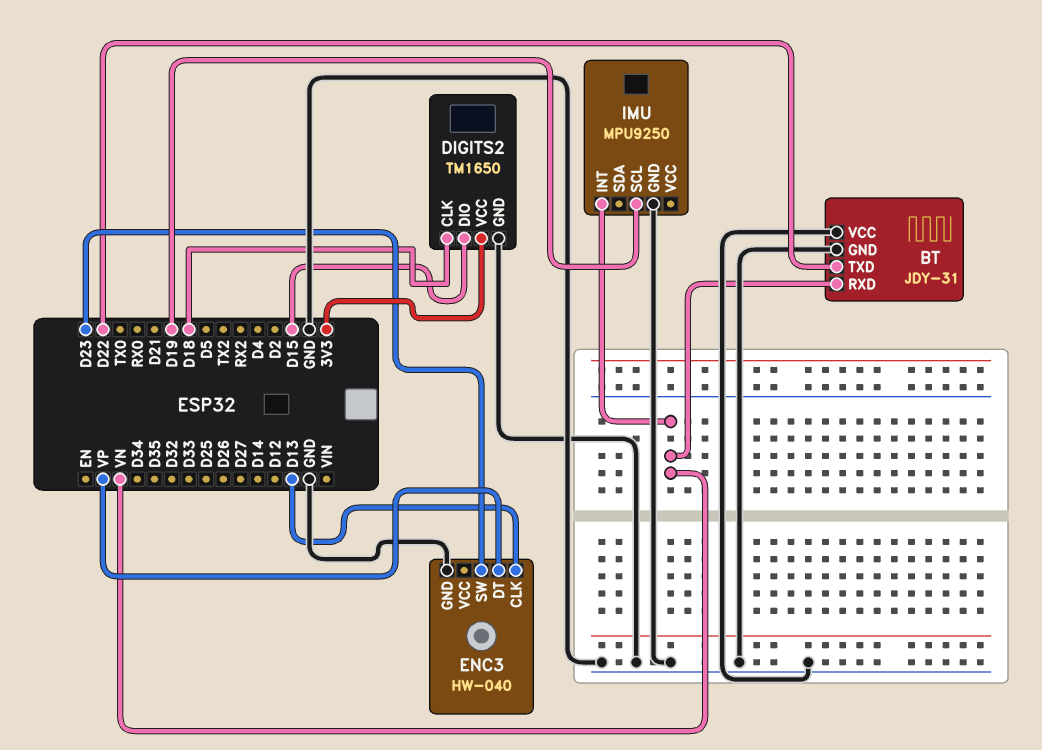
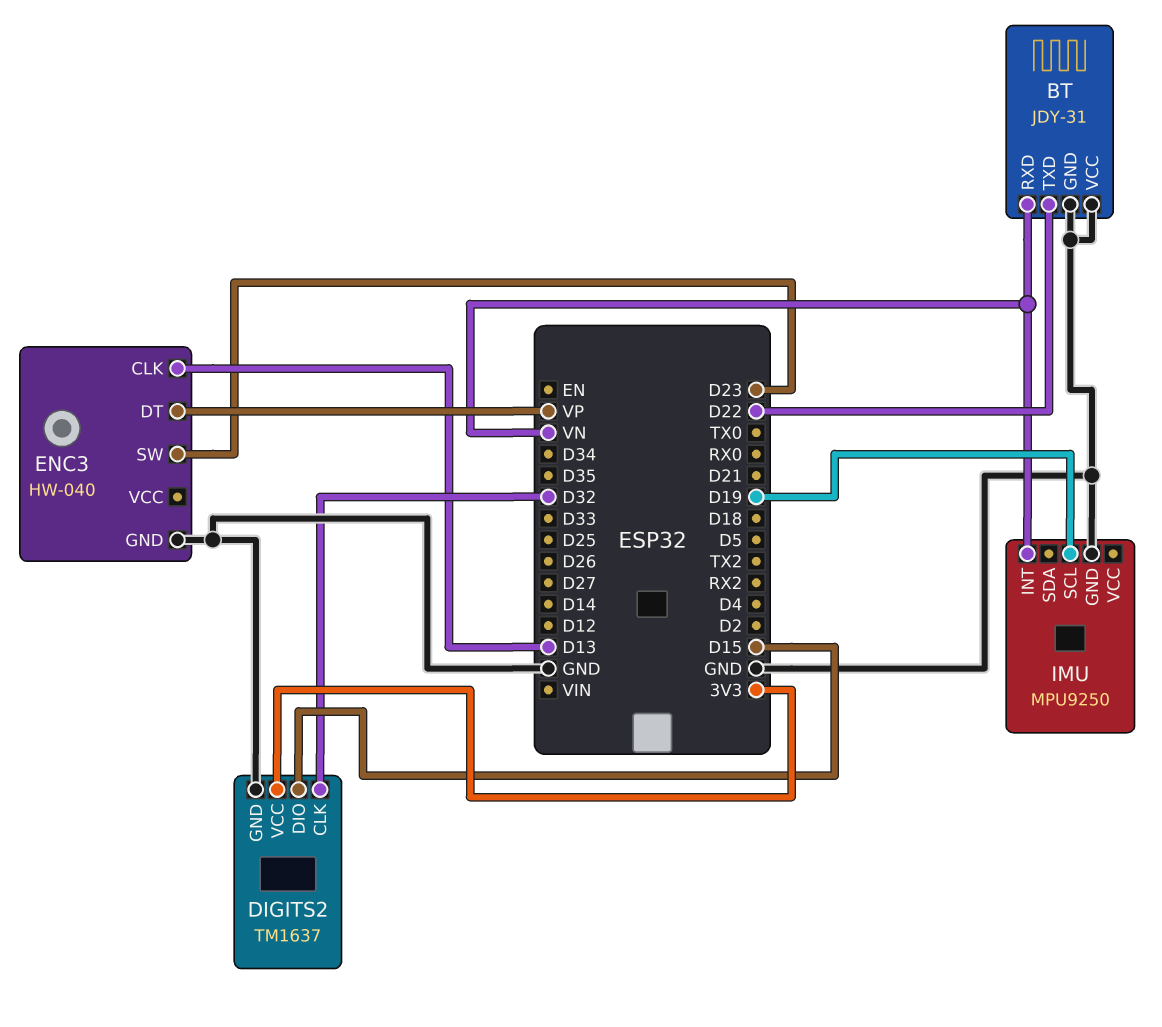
DIGITS2: TM1650 -> TM1637
DIGITS2 pin CLK: D18 -> D32

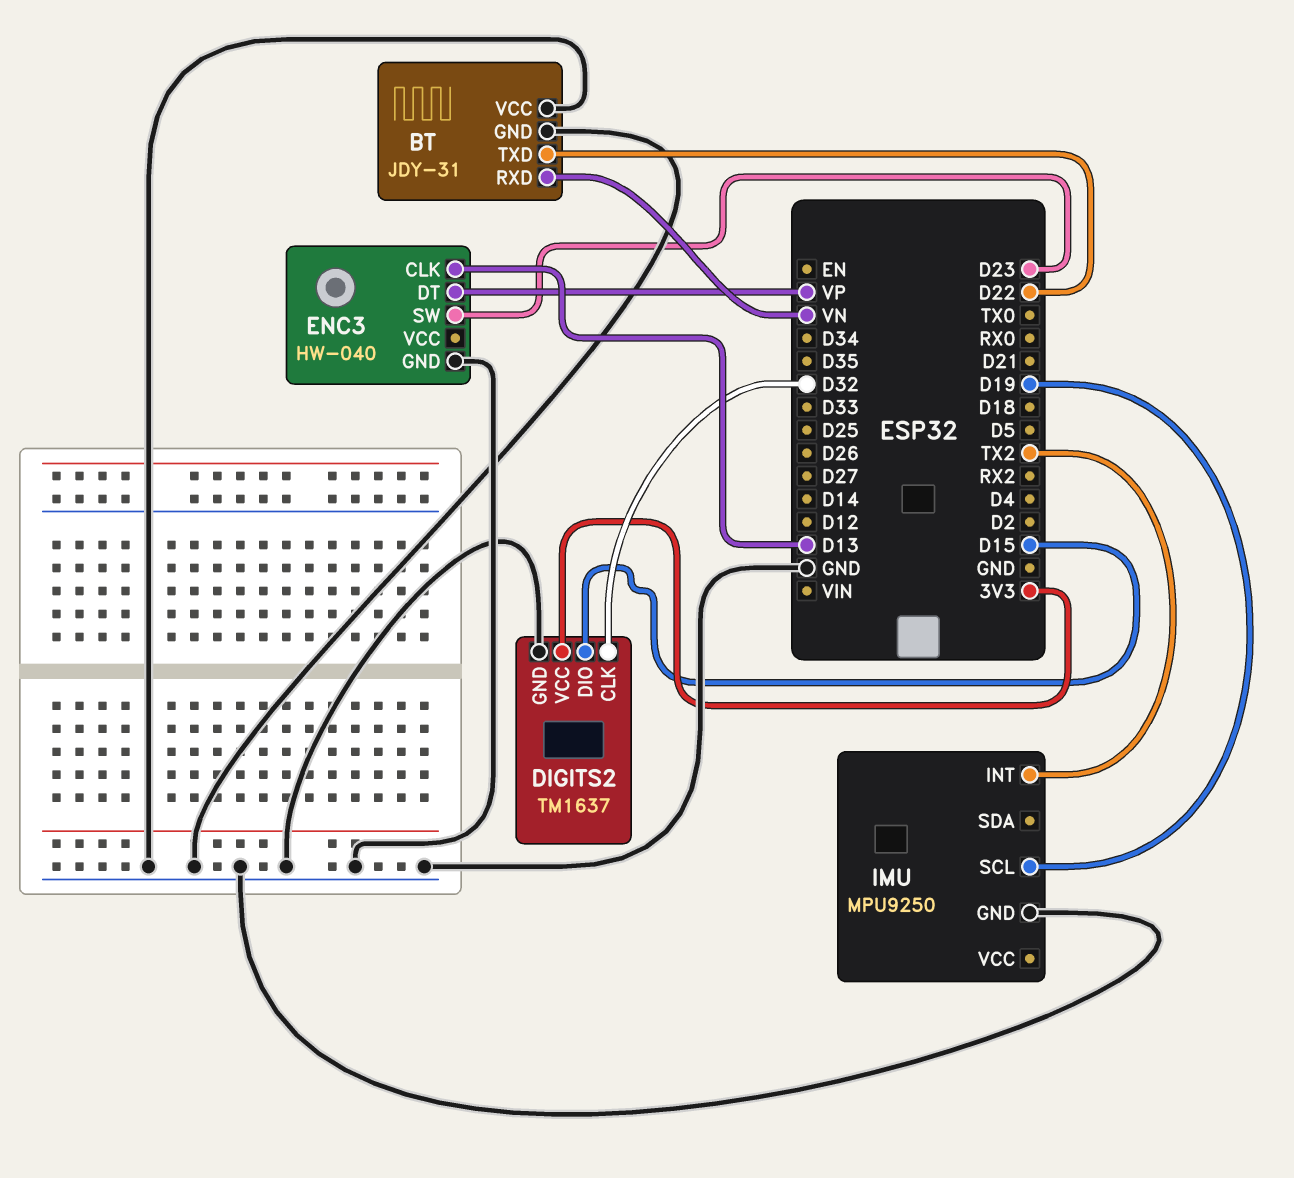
IMU pin INT: VN -> TX2

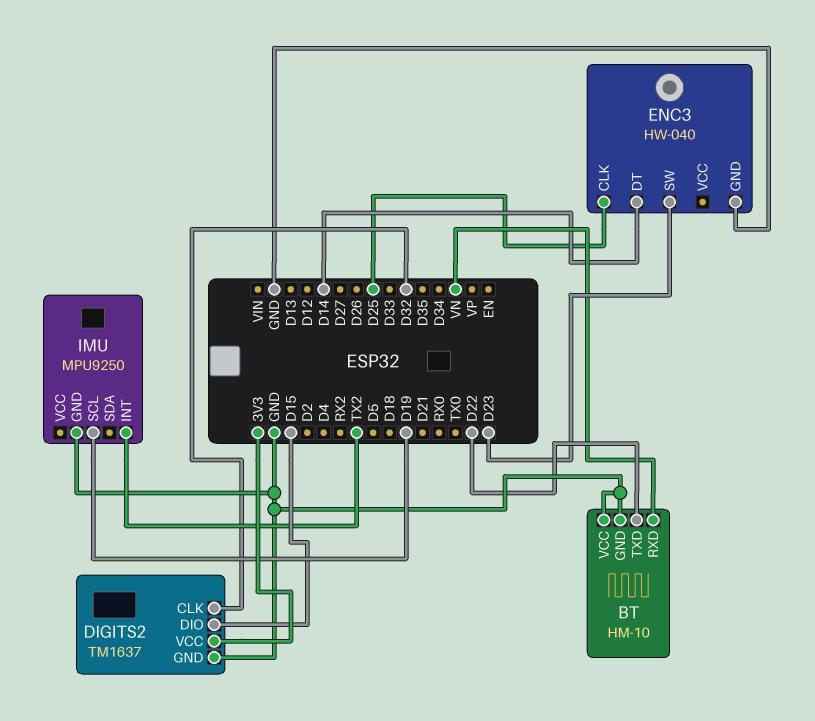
BT: JDY-31 -> HM-10
ENC3 pin CLK: D13 -> D25
ENC3 pin DT: VP -> D14

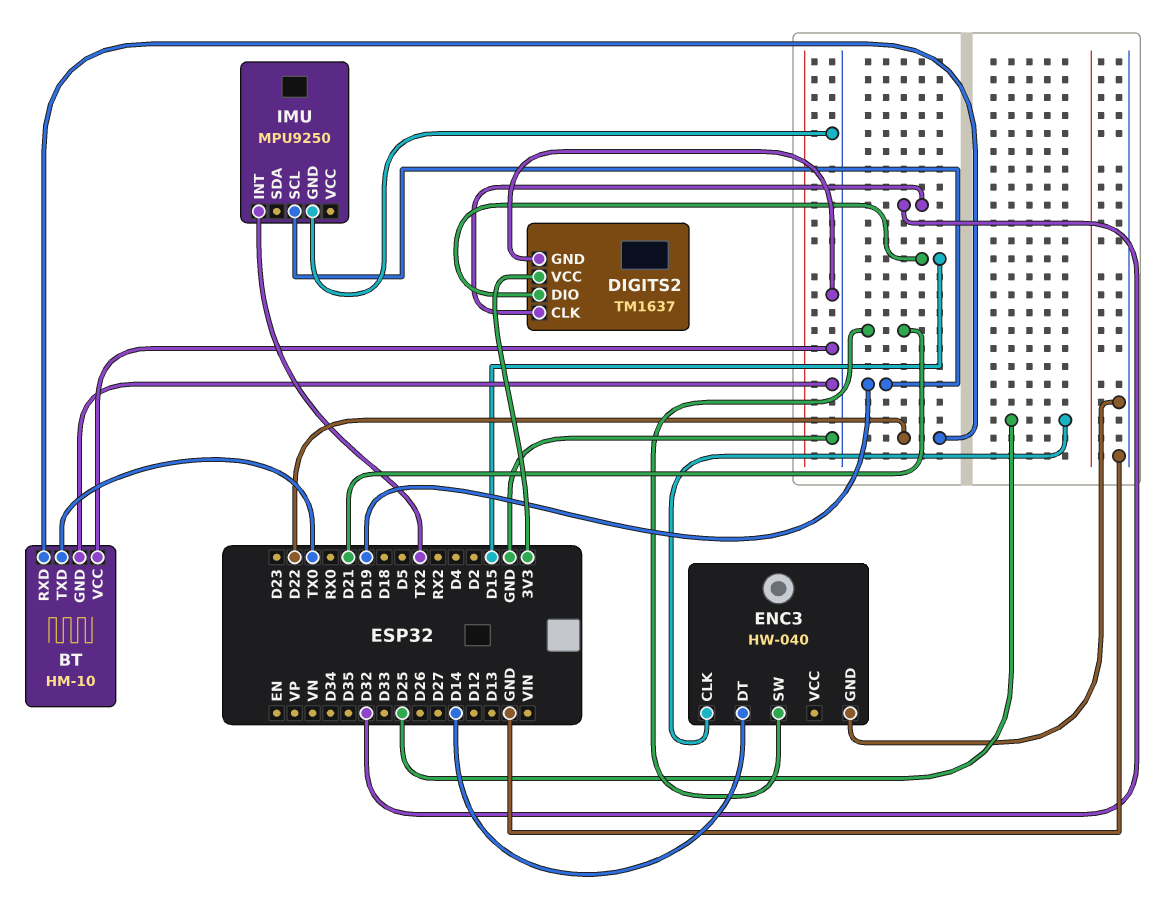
BT pin RXD: VN -> D22
BT pin TXD: D22 -> TX0
ENC3 pin SW: D23 -> D21

